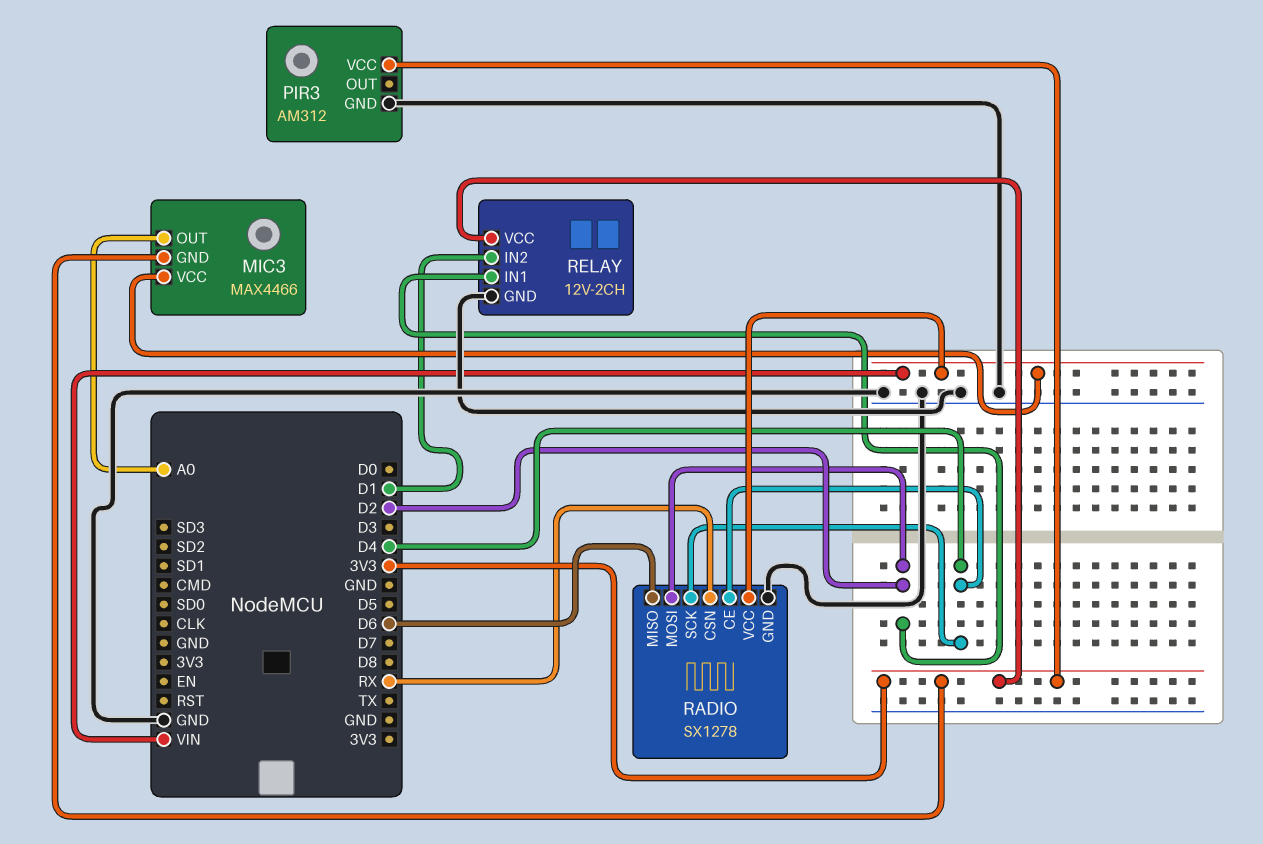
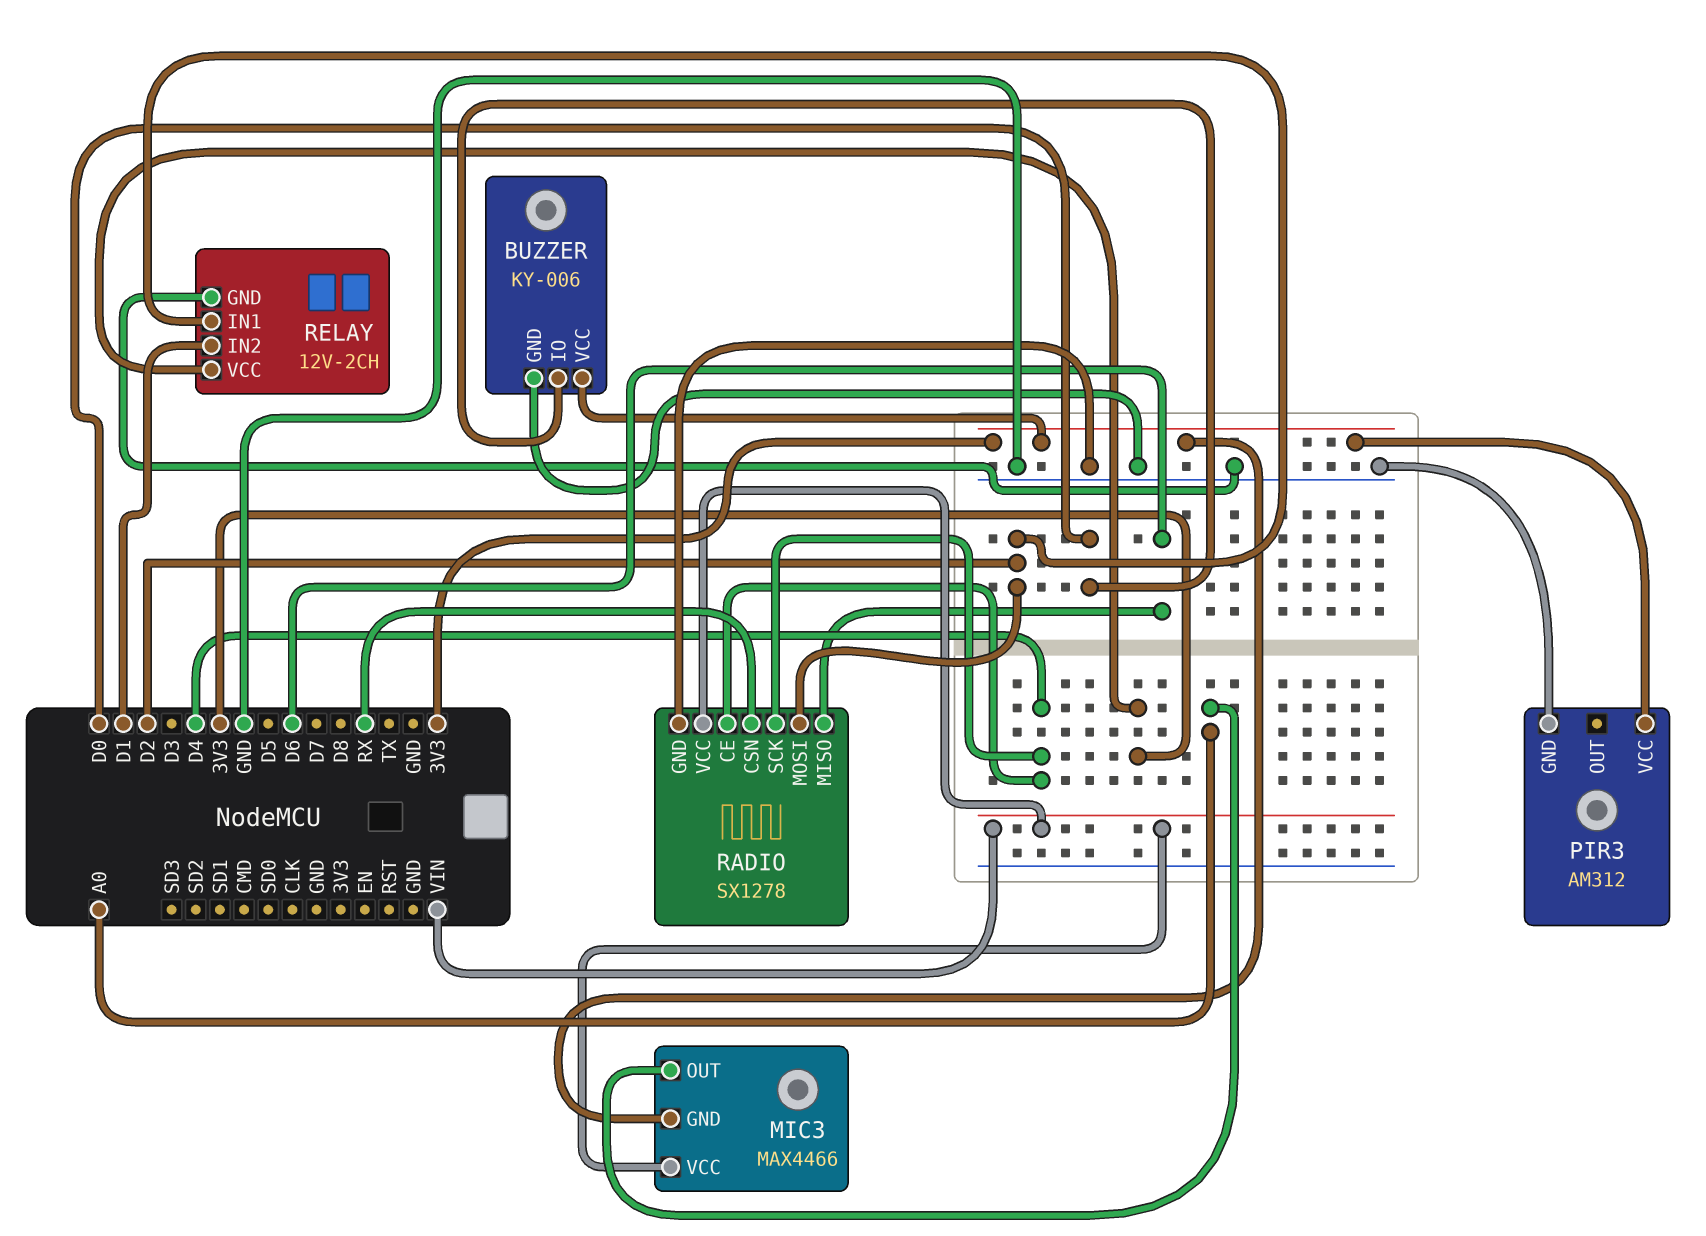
BUZZER: none -> KY-006
BUZZER pin GND: none -> GND
BUZZER pin IO: none -> D0
BUZZER pin VCC: none -> 3V3

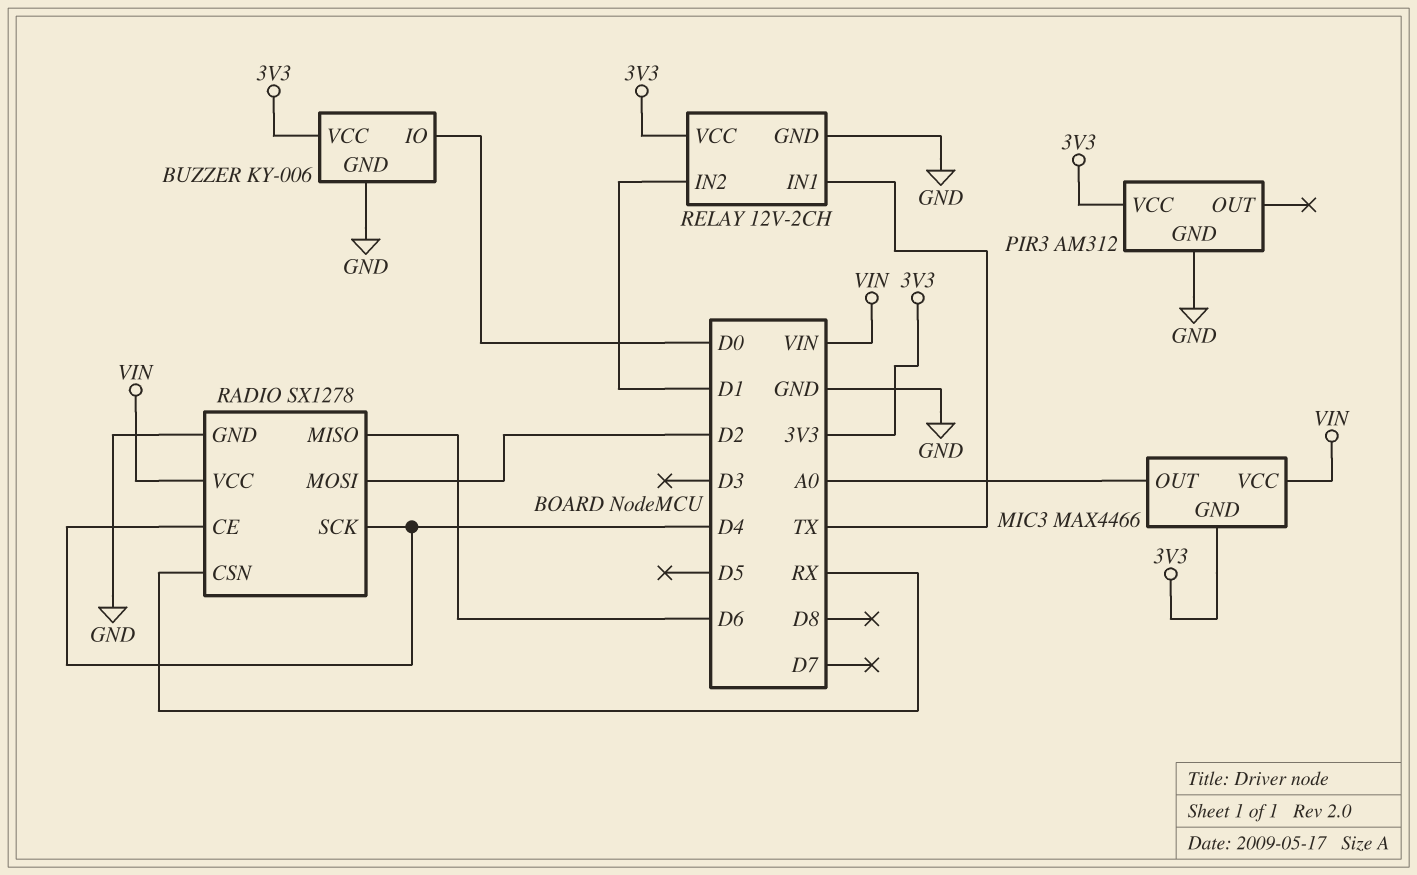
RELAY pin IN1: D2 -> TX

